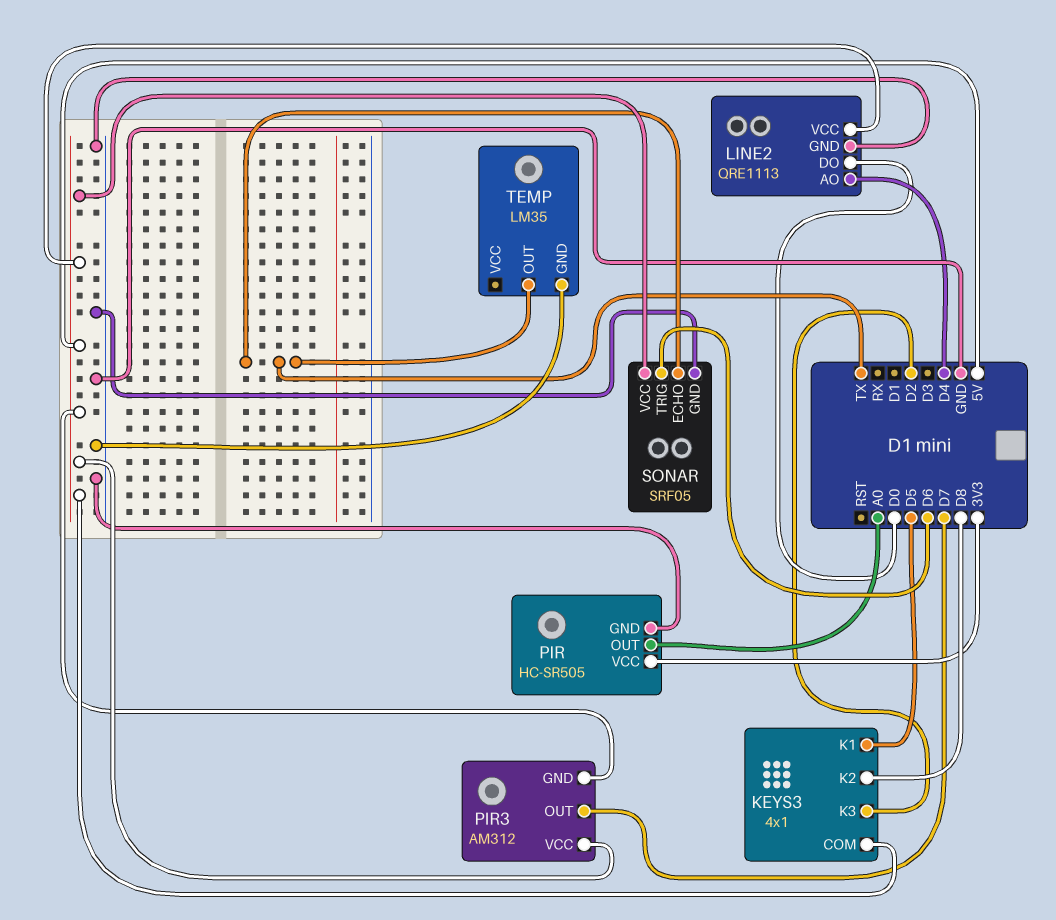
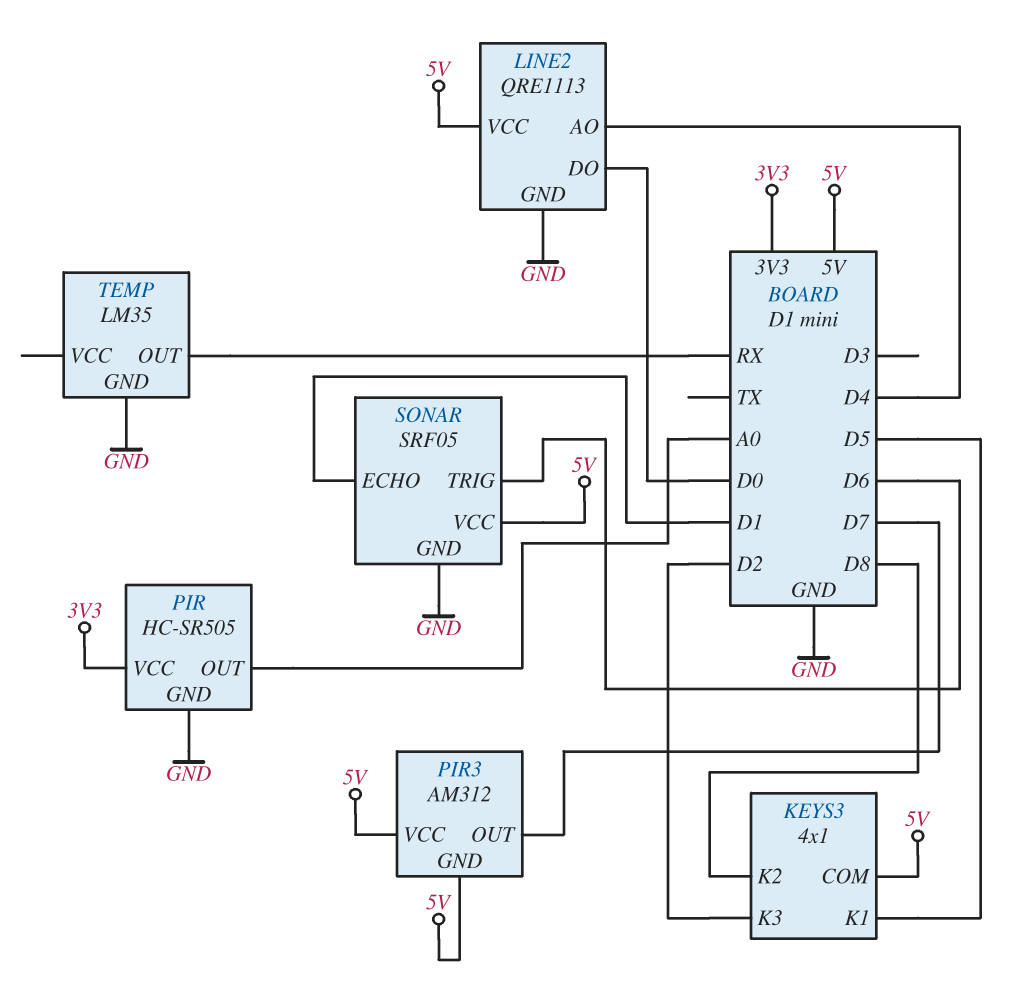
SONAR pin ECHO: TX -> D1
TEMP pin OUT: TX -> RX

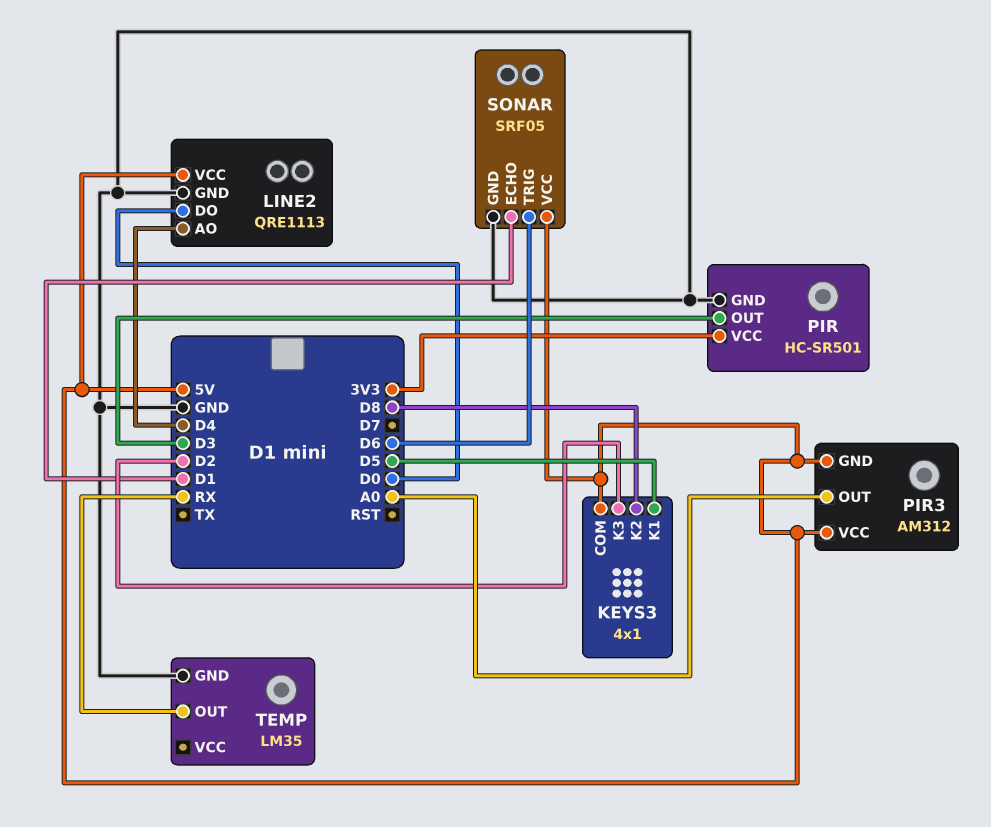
PIR: HC-SR505 -> HC-SR501
PIR pin OUT: A0 -> D3
PIR3 pin OUT: D7 -> A0

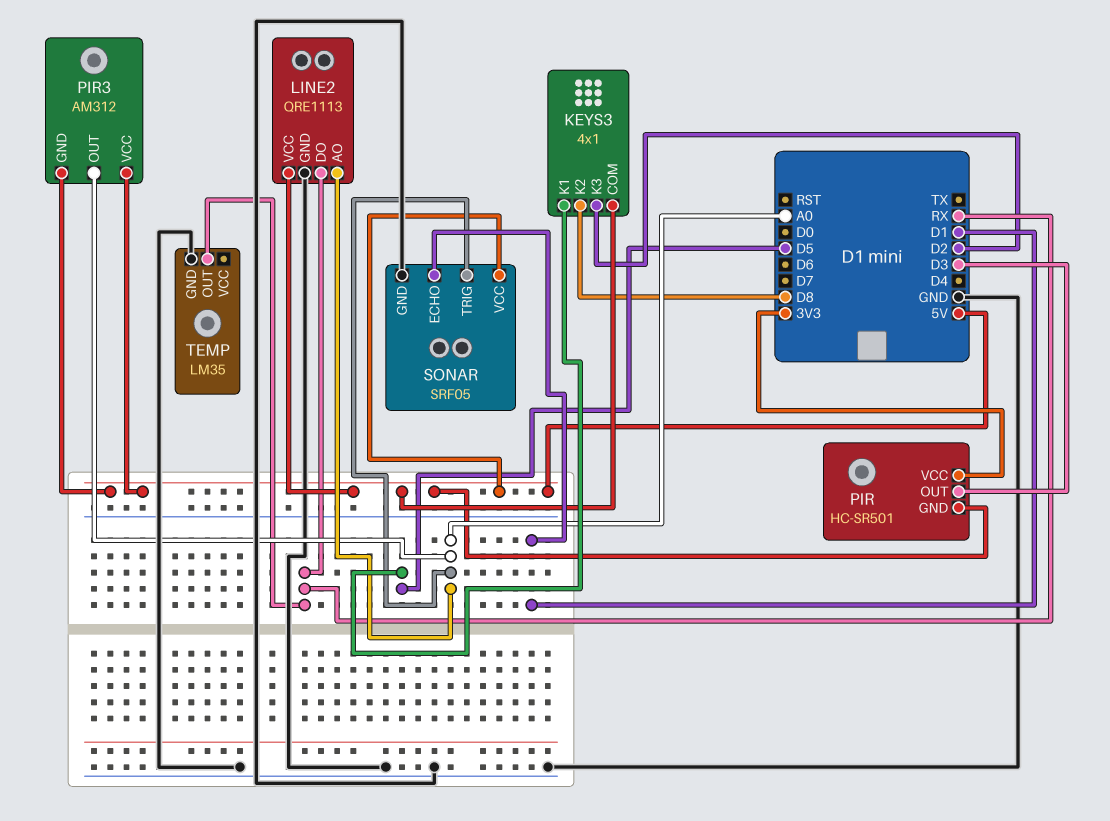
LINE2 pin AO: D4 -> A0
LINE2 pin DO: D0 -> RX
PIR pin GND: GND -> 5V
SONAR pin TRIG: D6 -> A0

